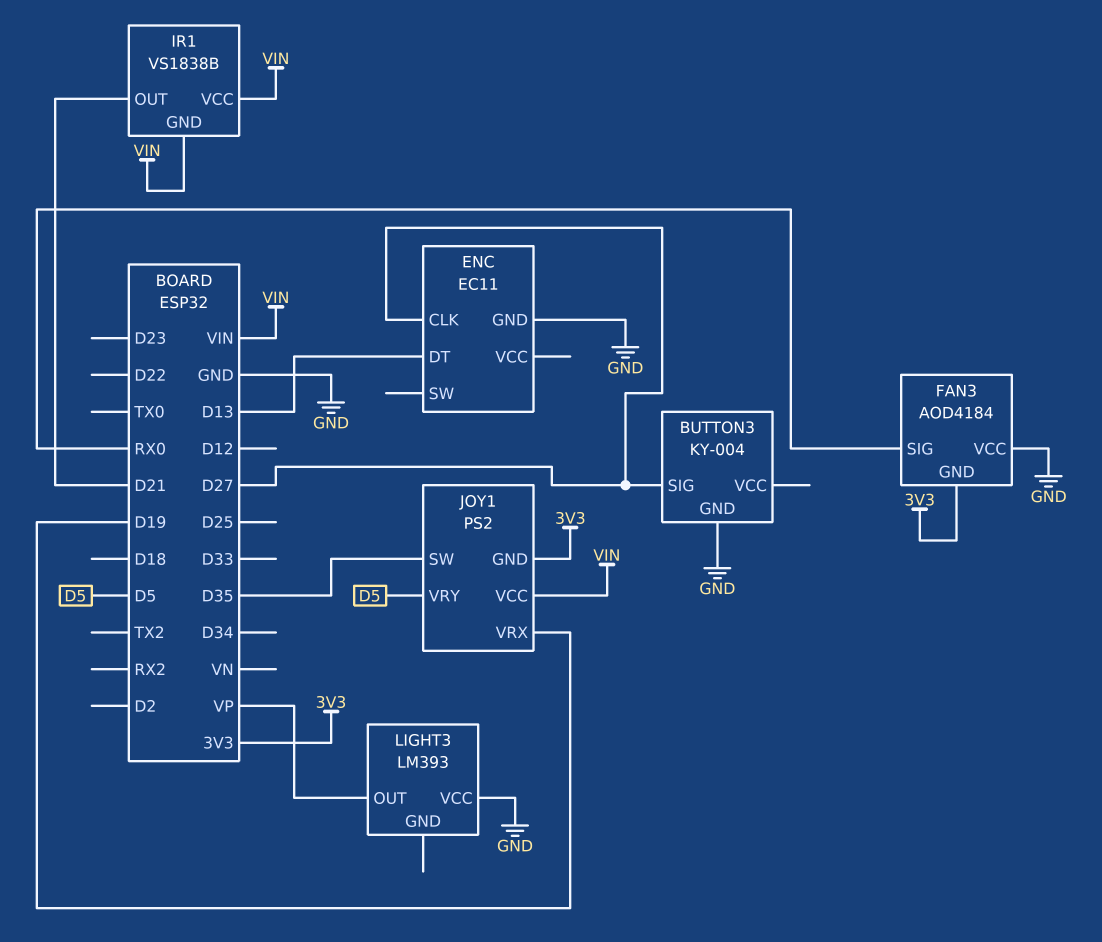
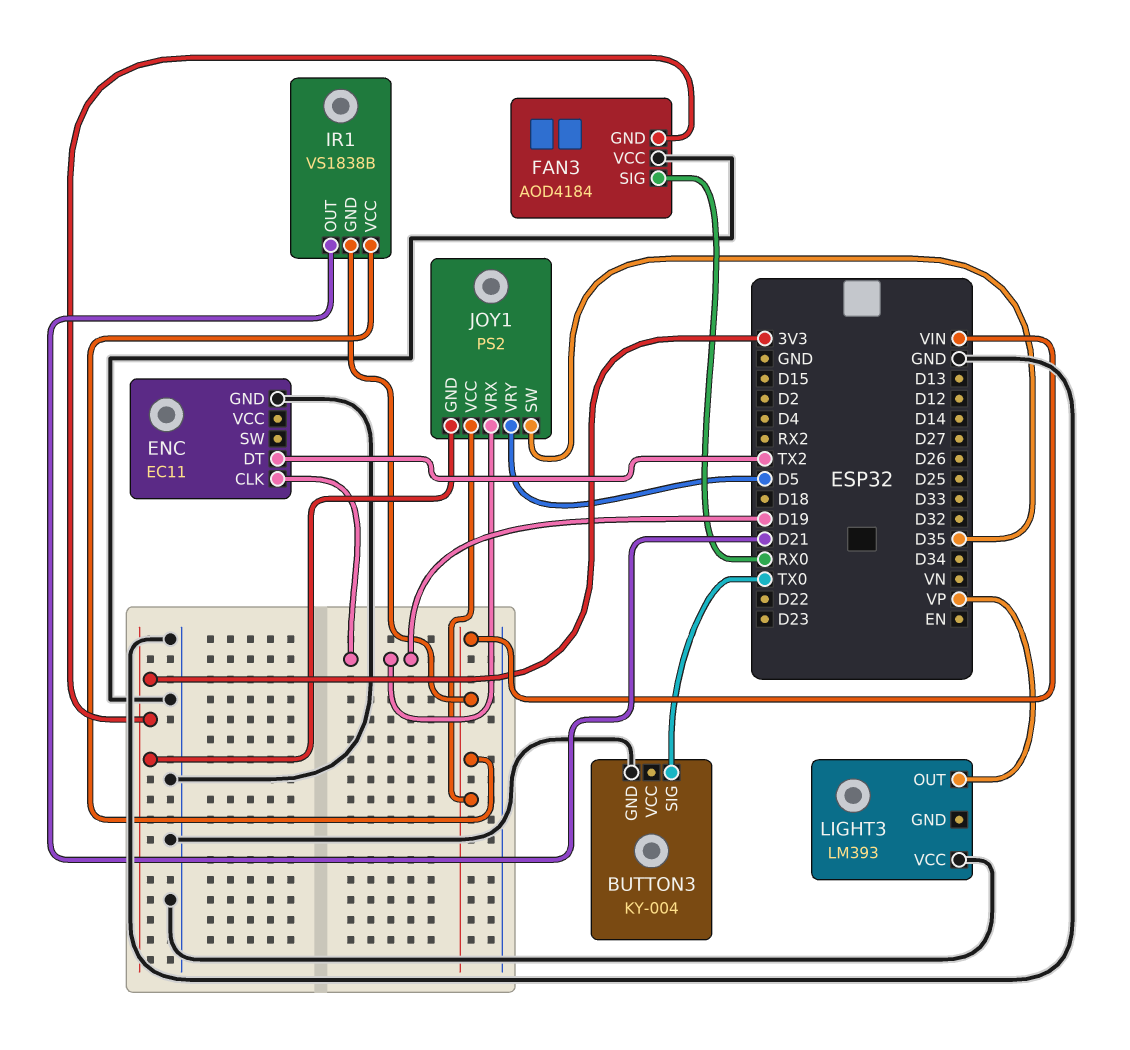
BUTTON3 pin SIG: D27 -> TX0
ENC pin CLK: D27 -> D19
ENC pin DT: D13 -> TX2

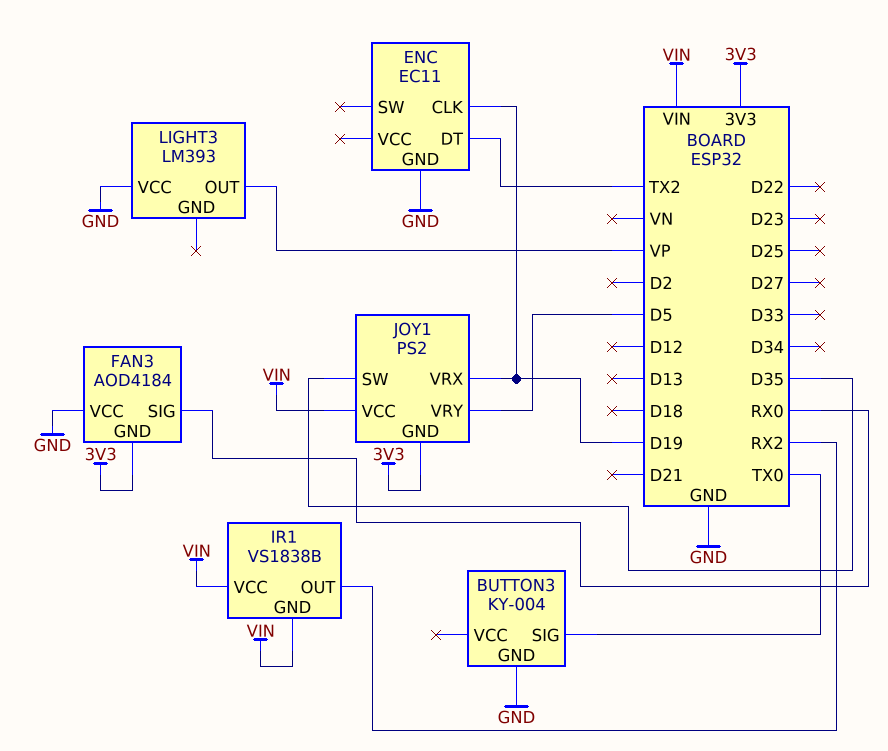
IR1 pin OUT: D21 -> RX2

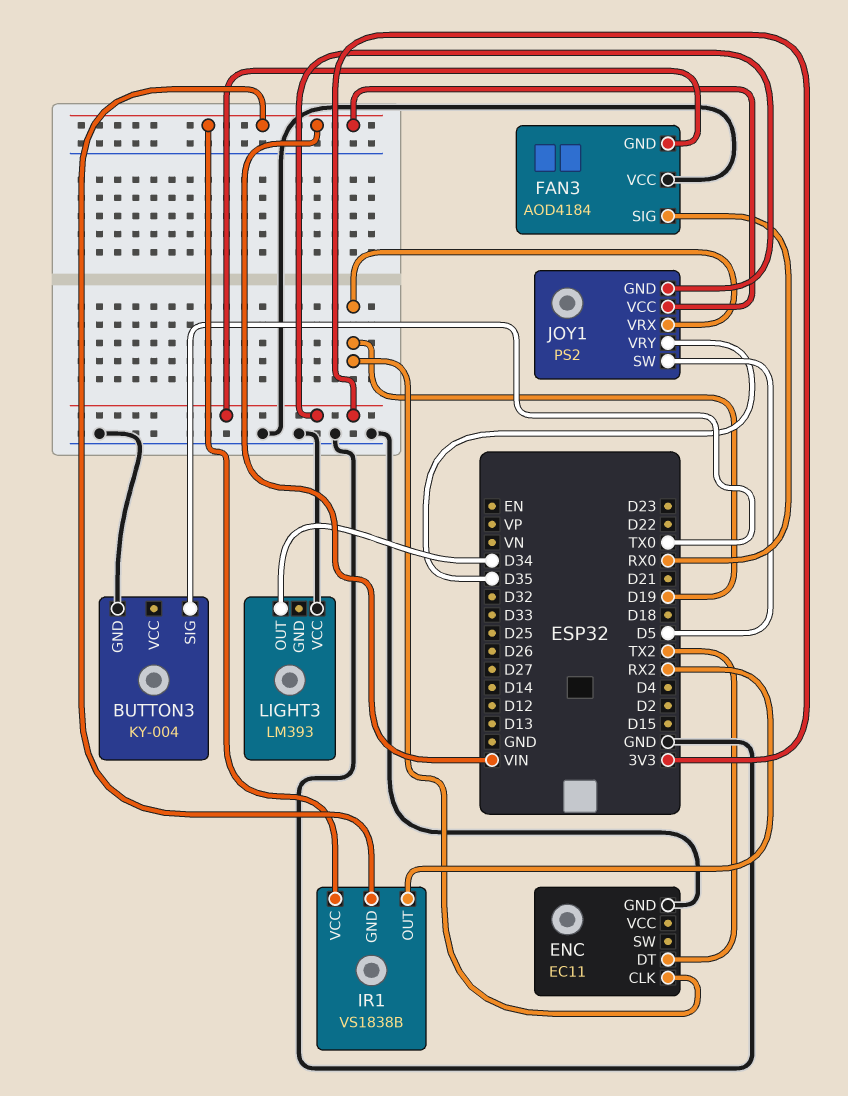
JOY1 pin SW: D35 -> D5
JOY1 pin VRY: D5 -> D35
LIGHT3 pin OUT: VP -> D34

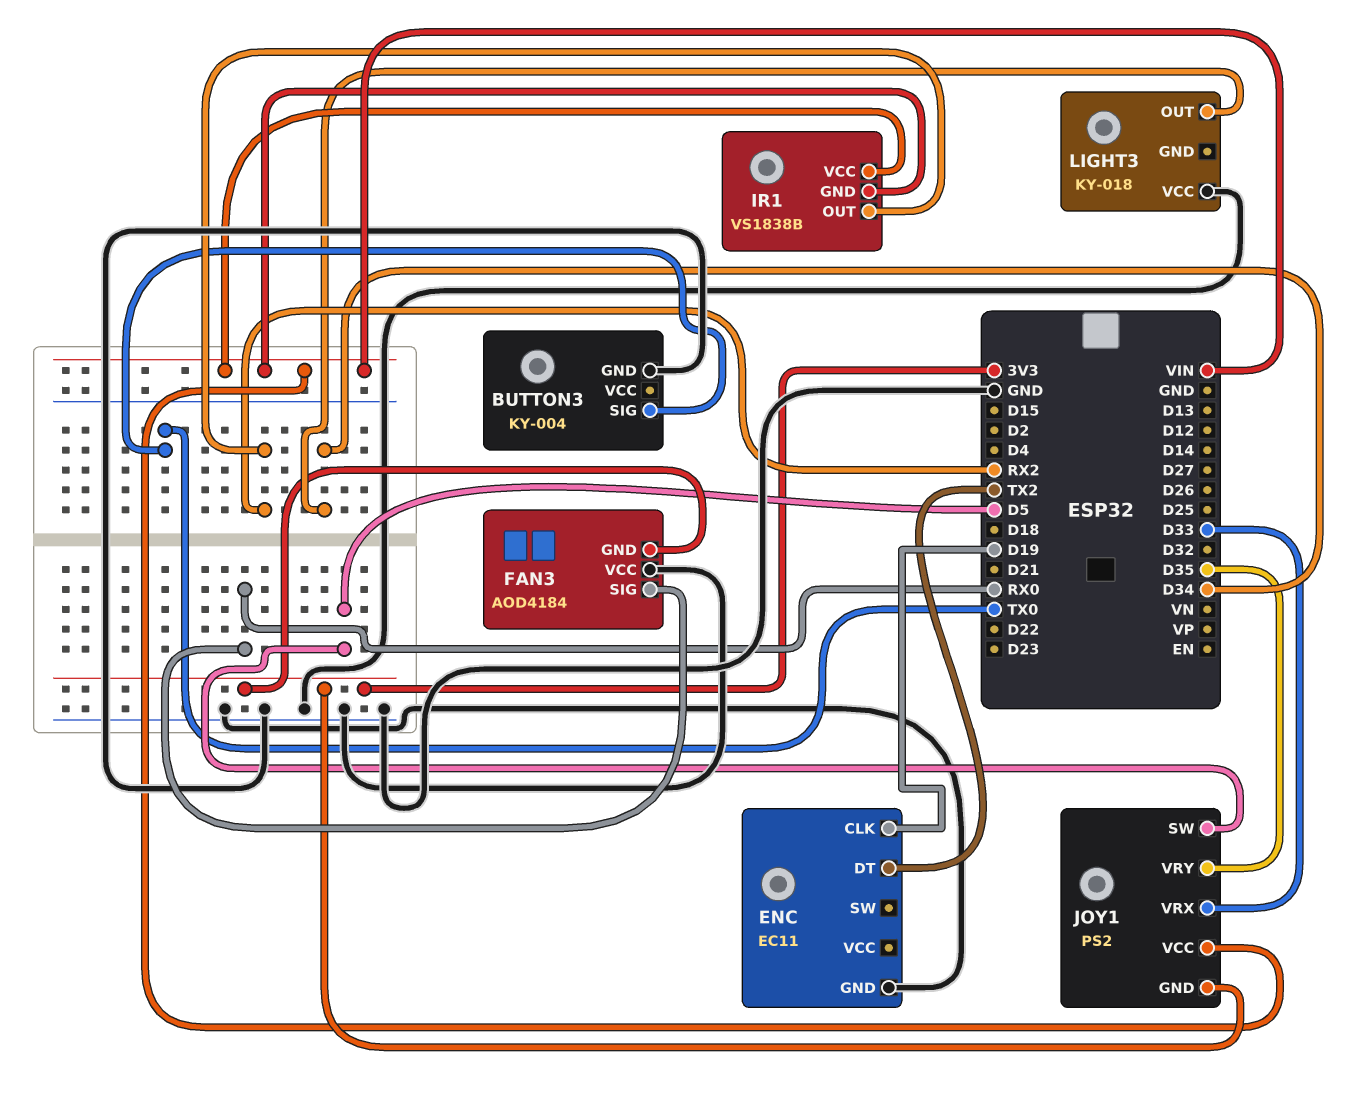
JOY1 pin VRX: D19 -> D33
LIGHT3: LM393 -> KY-018

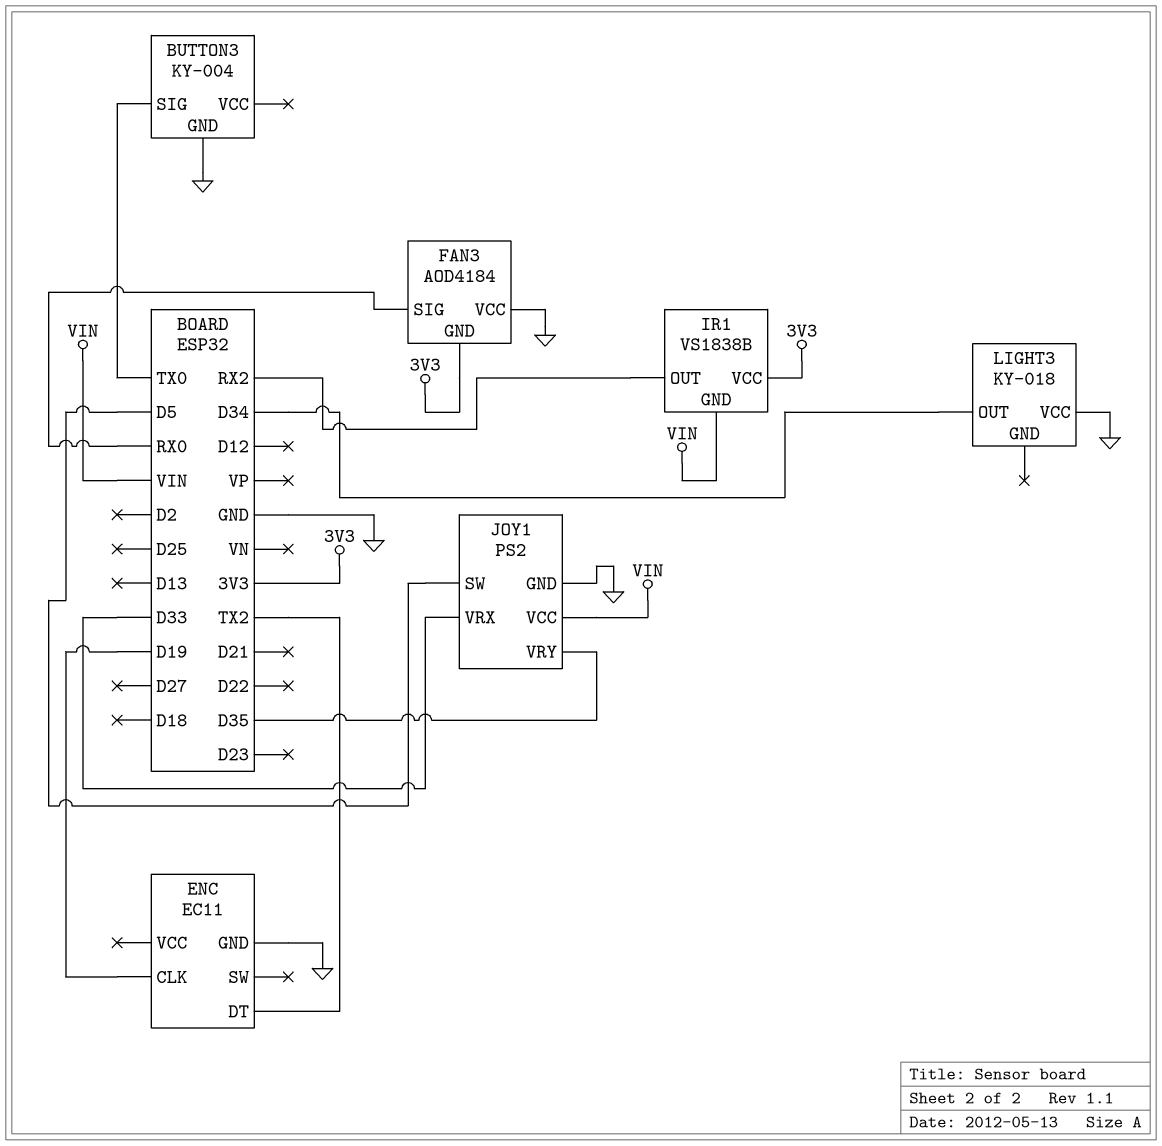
IR1 pin VCC: VIN -> 3V3
JOY1 pin GND: 3V3 -> GND

